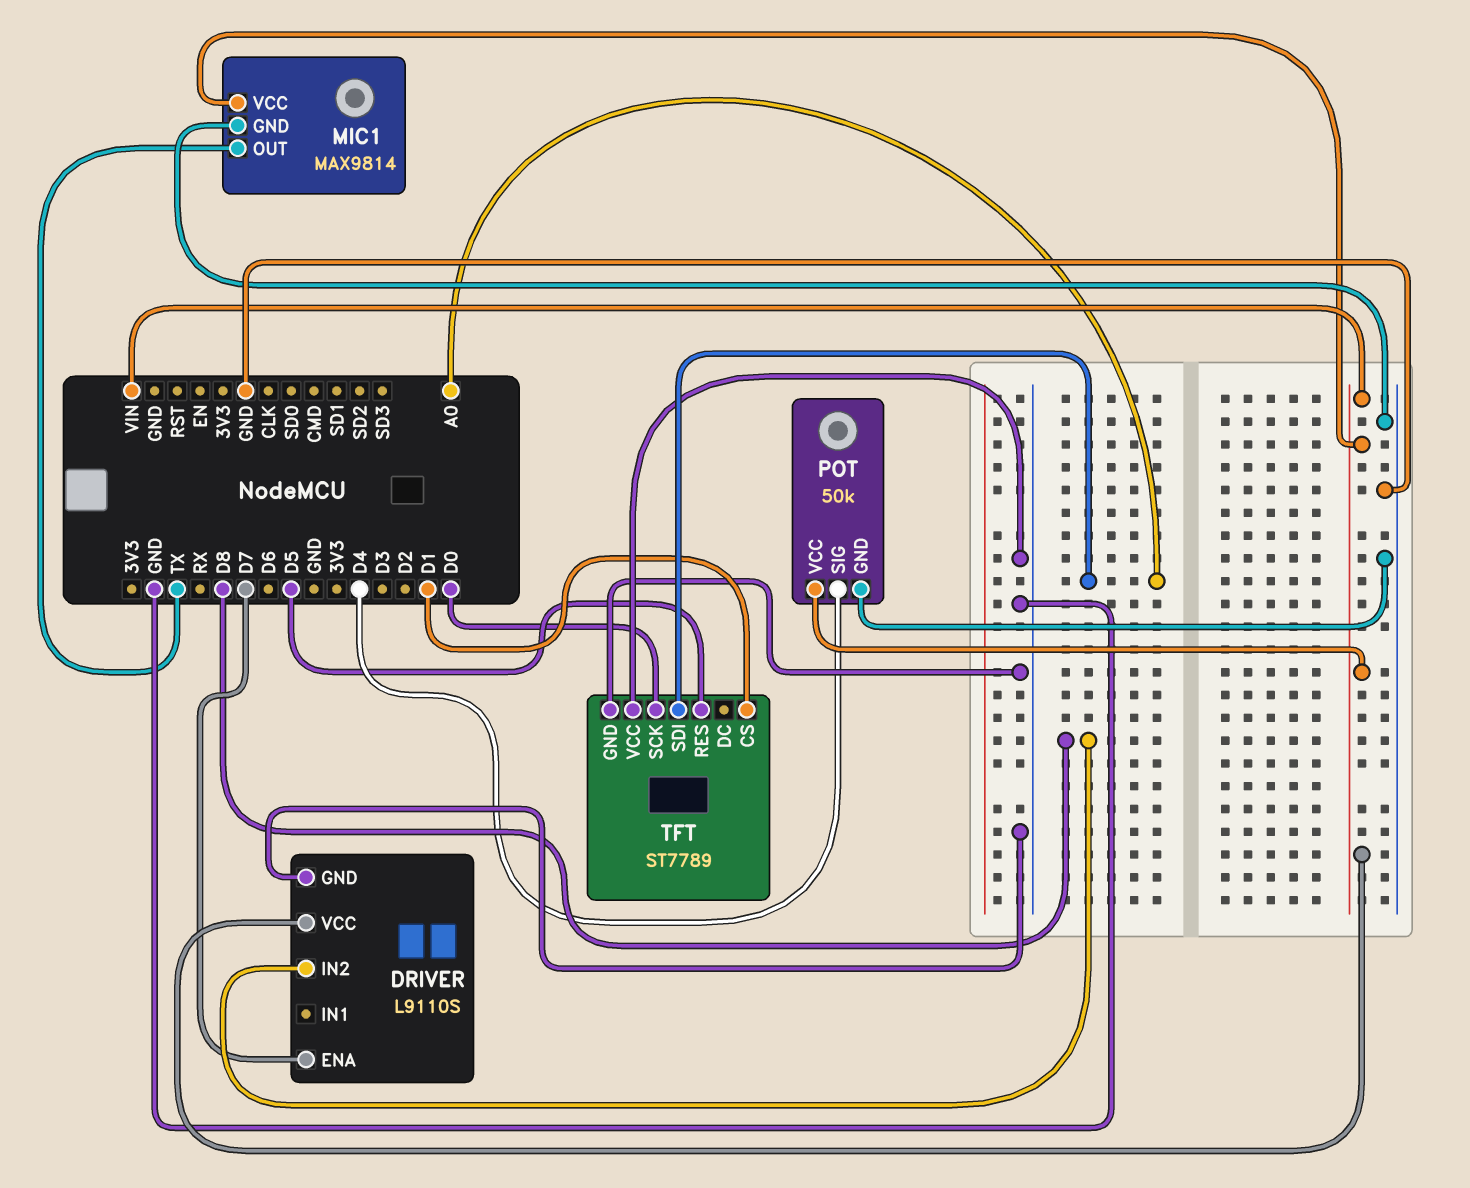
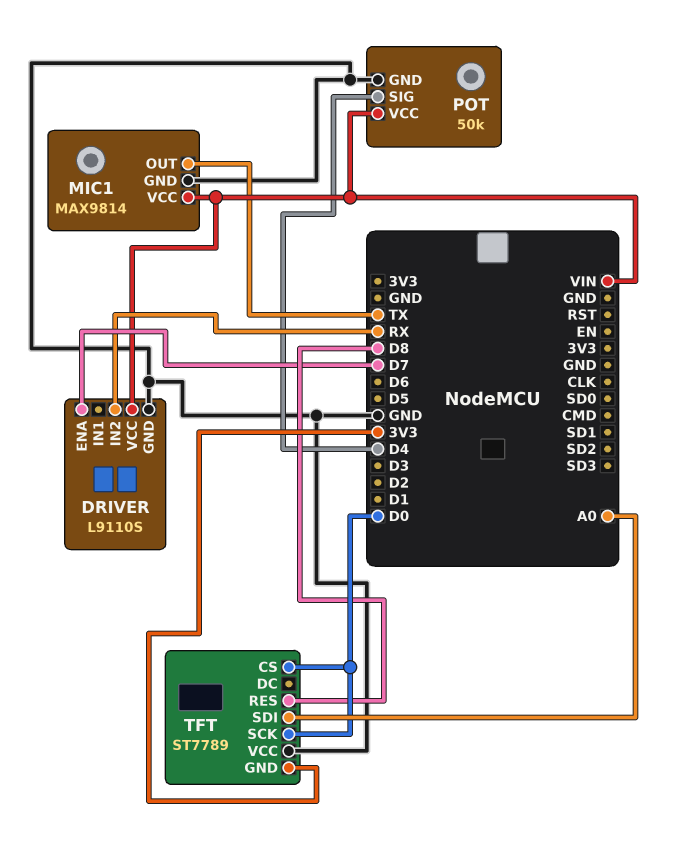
DRIVER pin IN2: D8 -> RX
TFT pin CS: D1 -> D0
TFT pin GND: GND -> 3V3
TFT pin RES: D5 -> D8

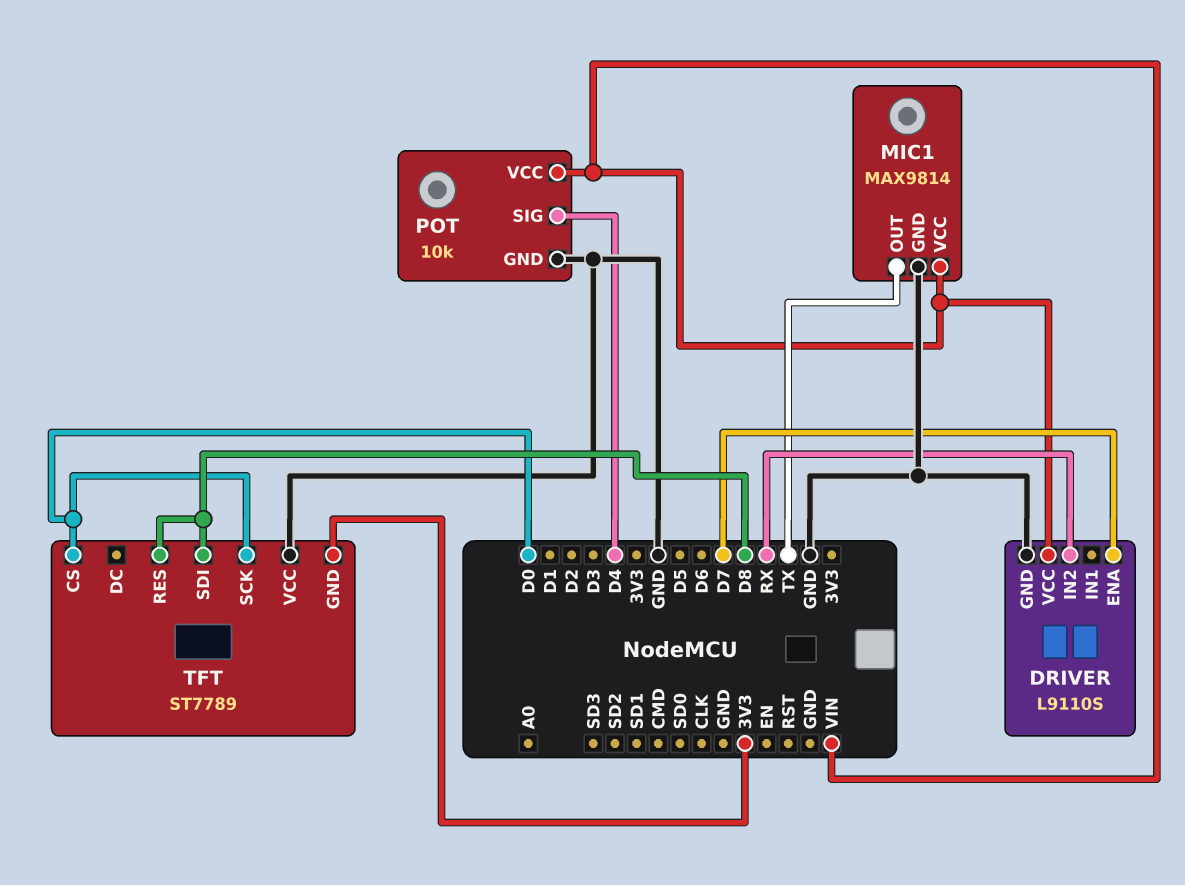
POT: 50k -> 10k
TFT pin SDI: A0 -> D8

